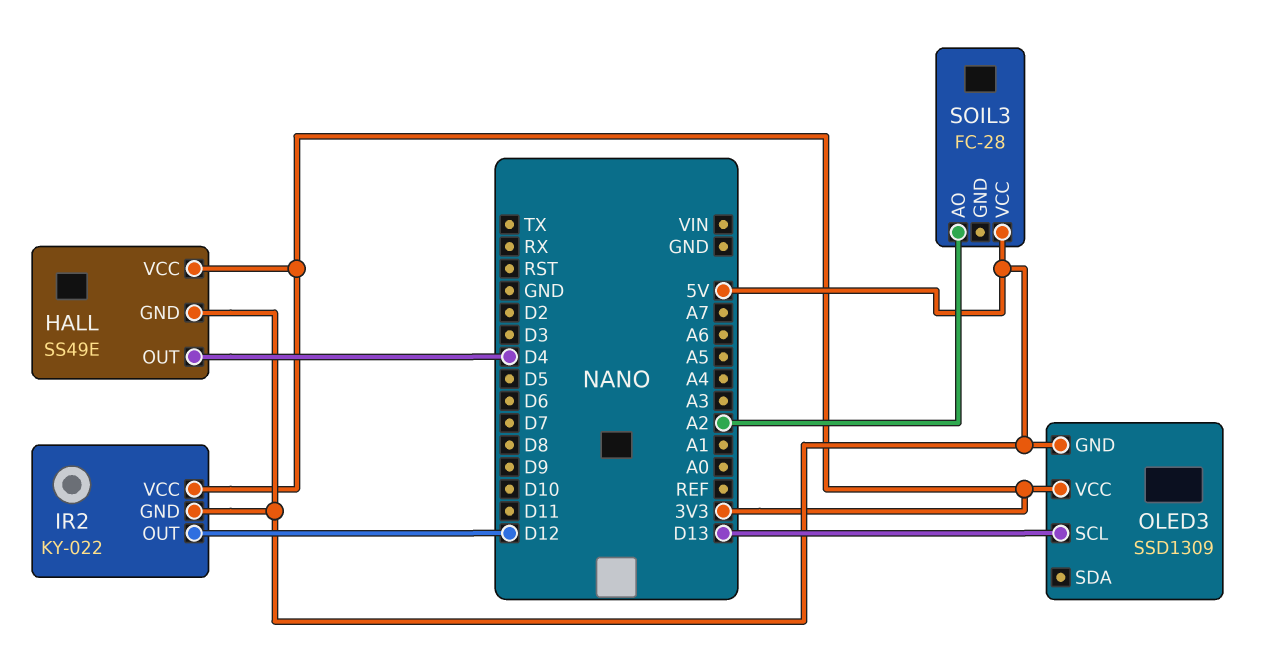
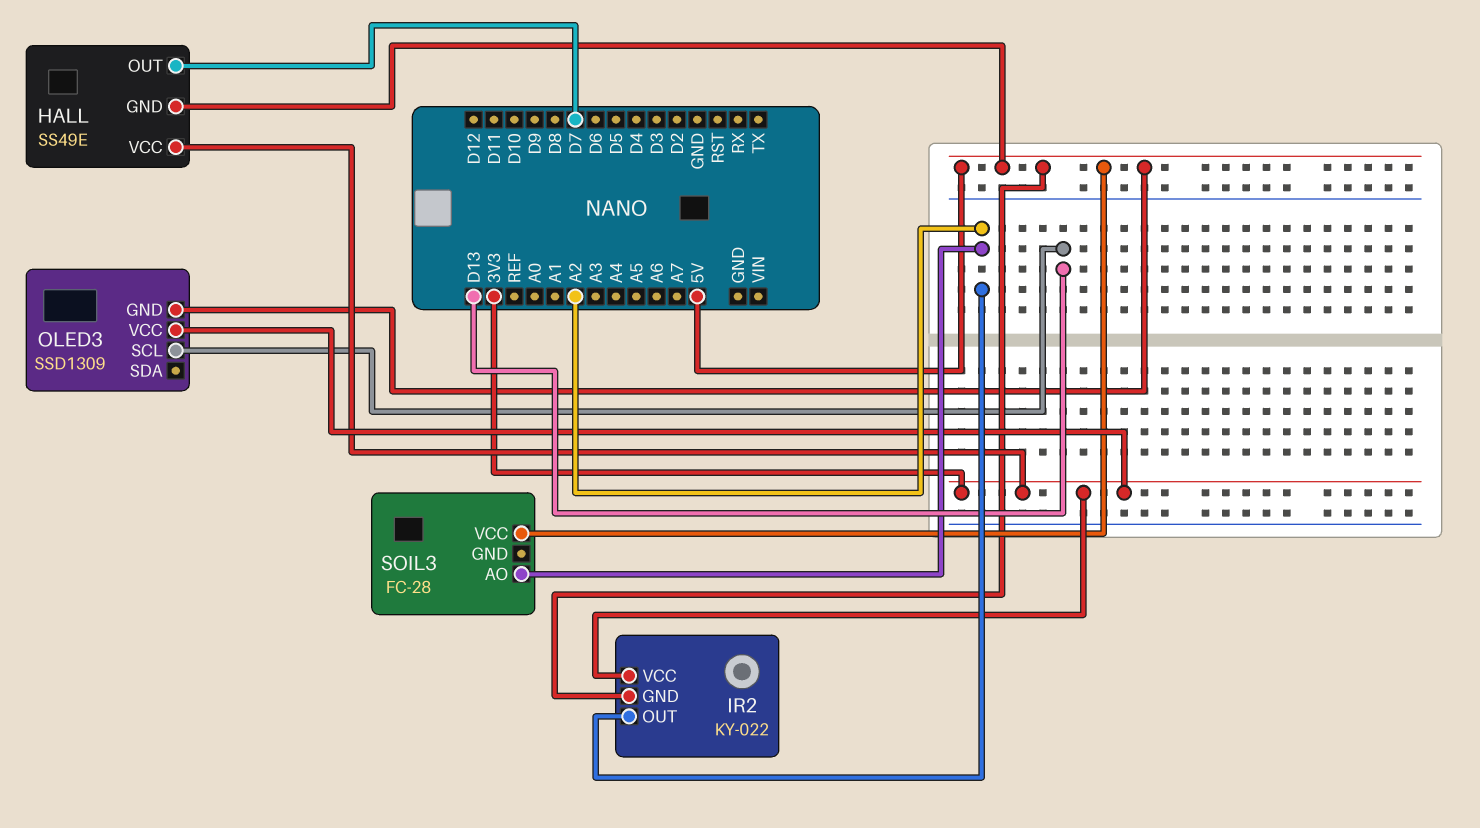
HALL pin OUT: D4 -> D7
IR2 pin OUT: D12 -> A2

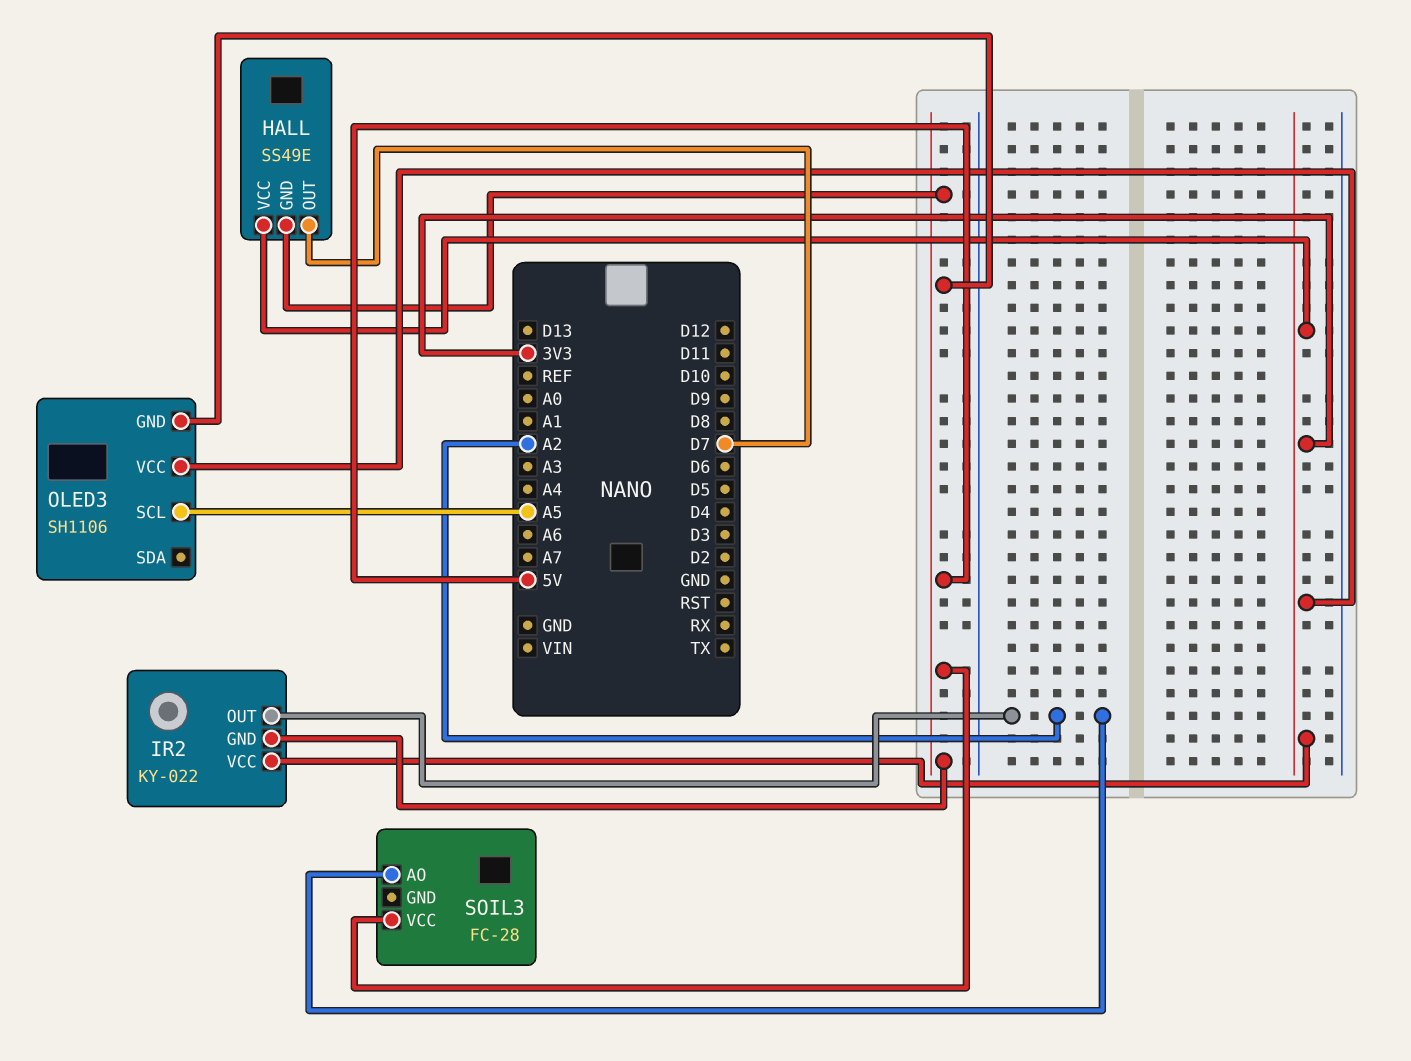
OLED3: SSD1309 -> SH1106
OLED3 pin SCL: D13 -> A5

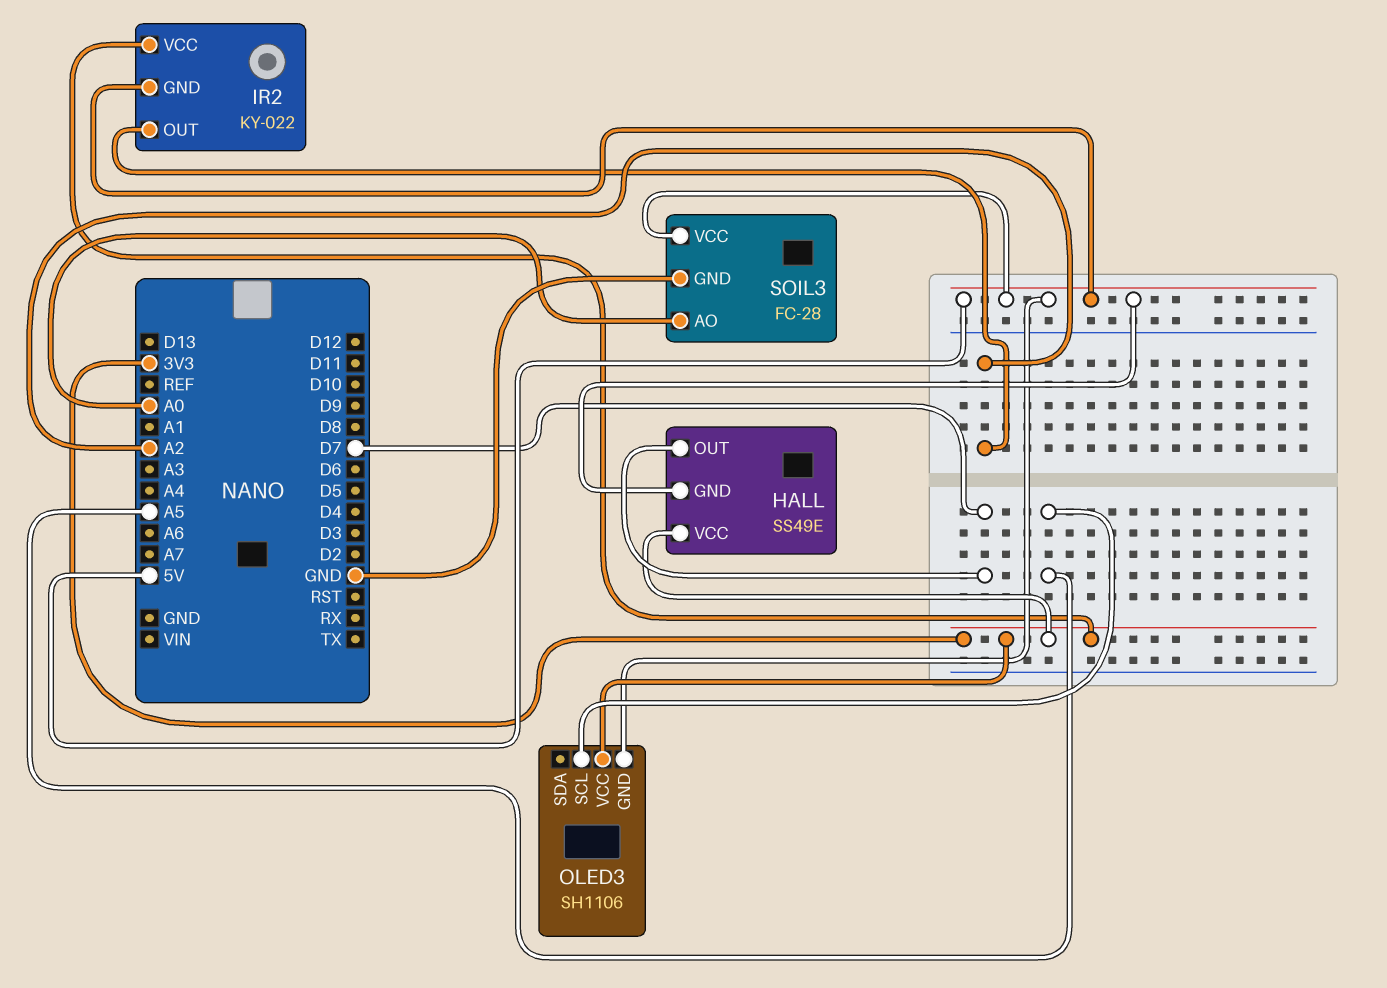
SOIL3 pin AO: A2 -> A0
SOIL3 pin GND: none -> GND

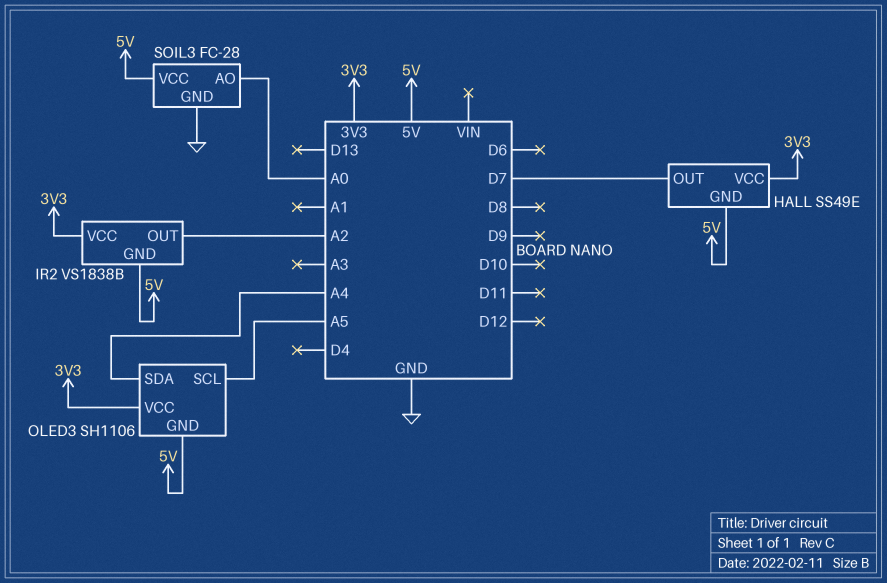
IR2: KY-022 -> VS1838B
OLED3 pin SDA: none -> A4

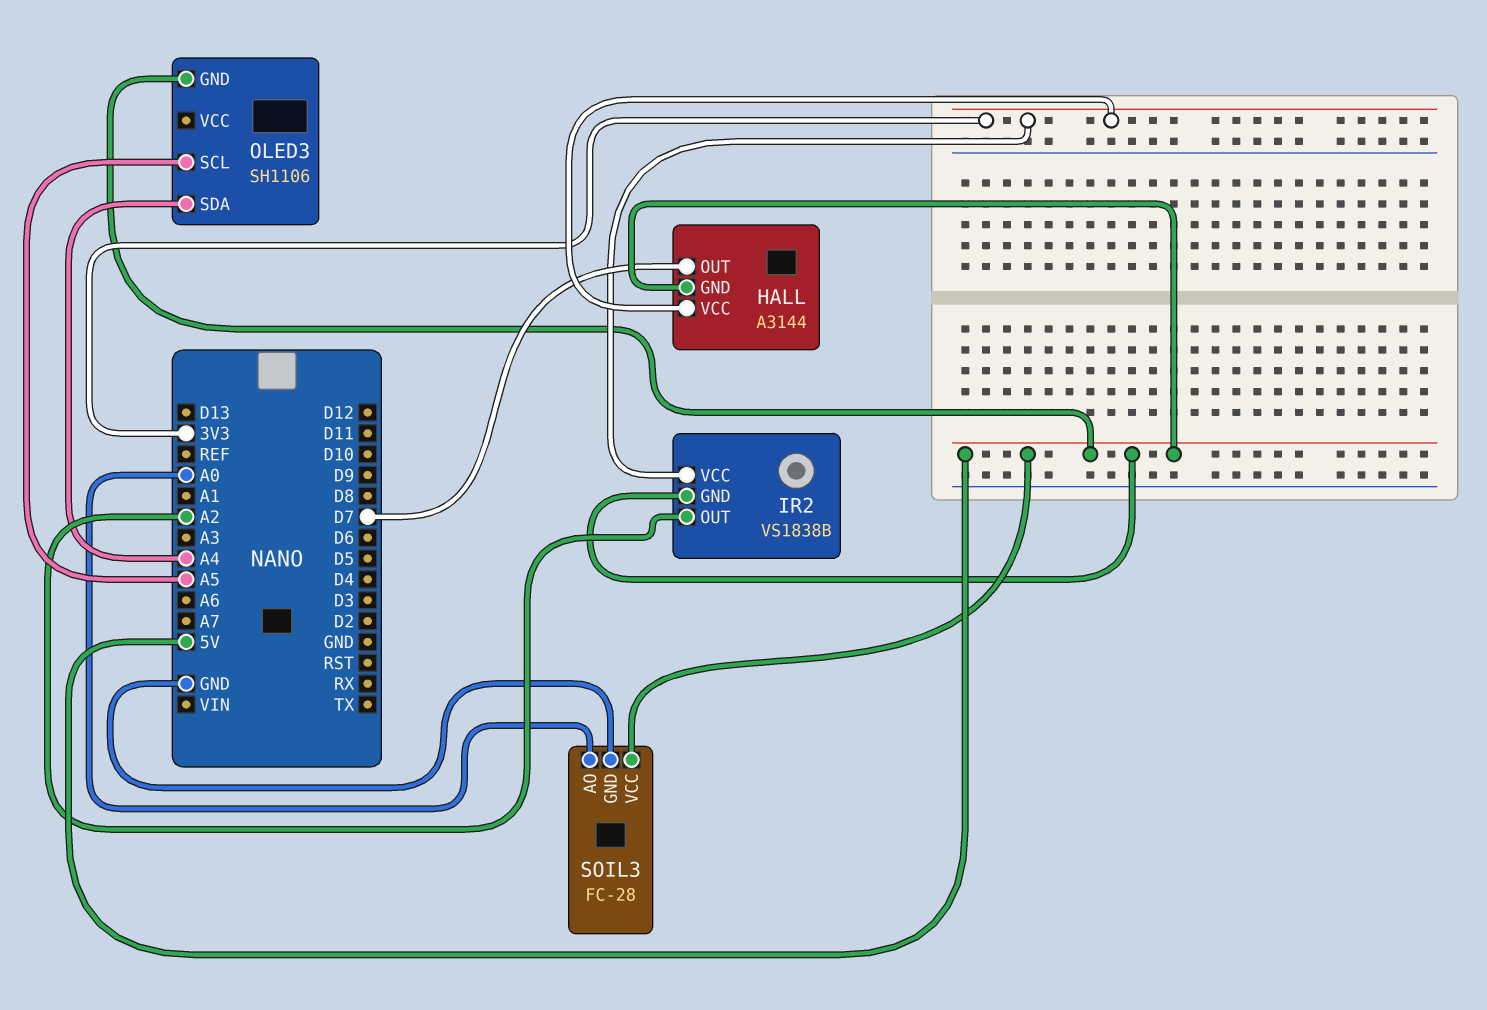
HALL: SS49E -> A3144
OLED3 pin VCC: 3V3 -> none

